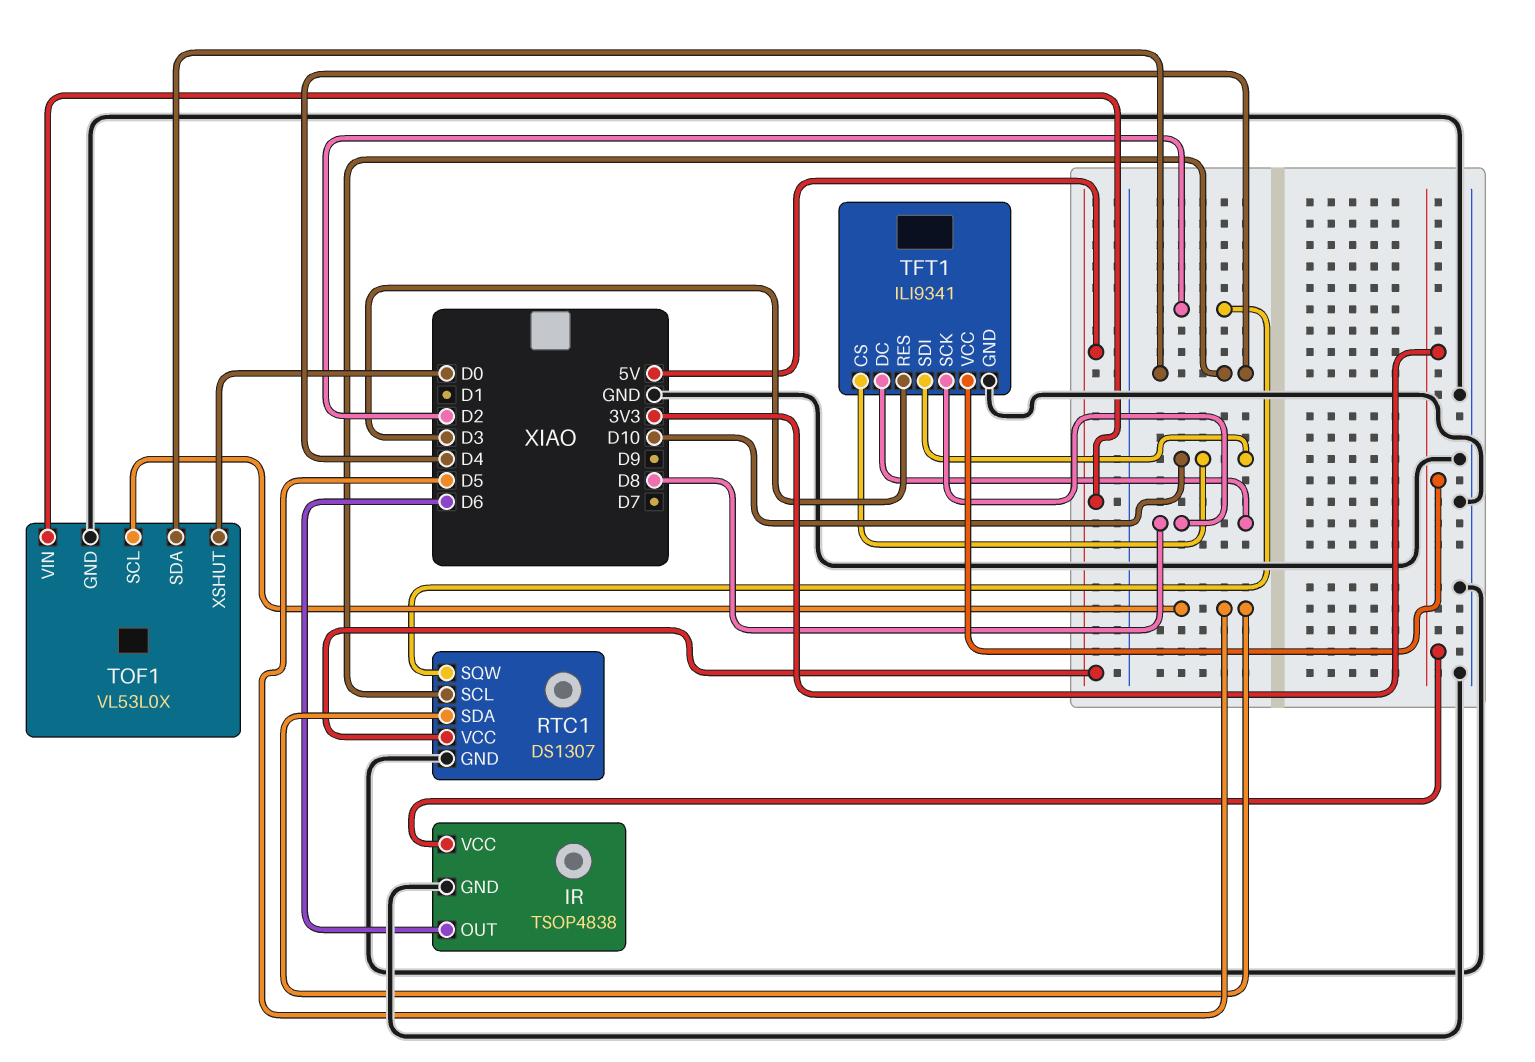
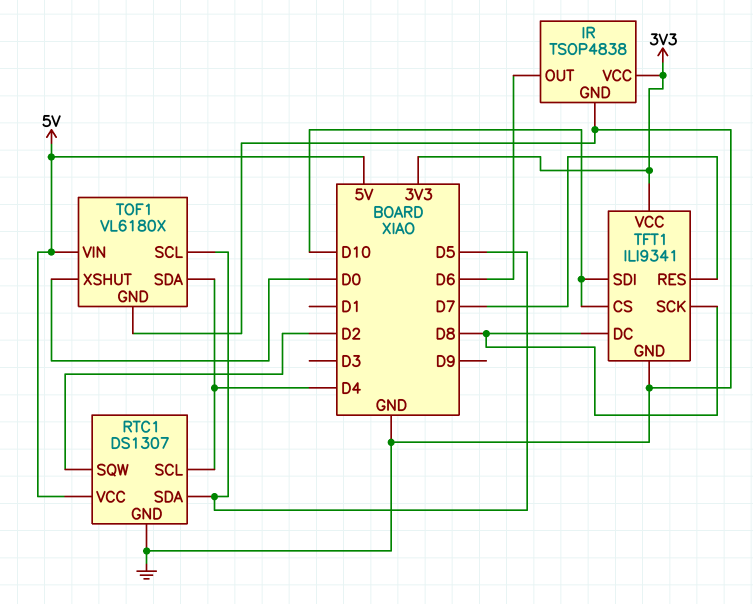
TFT1 pin RES: D3 -> D7
TOF1: VL53L0X -> VL6180X

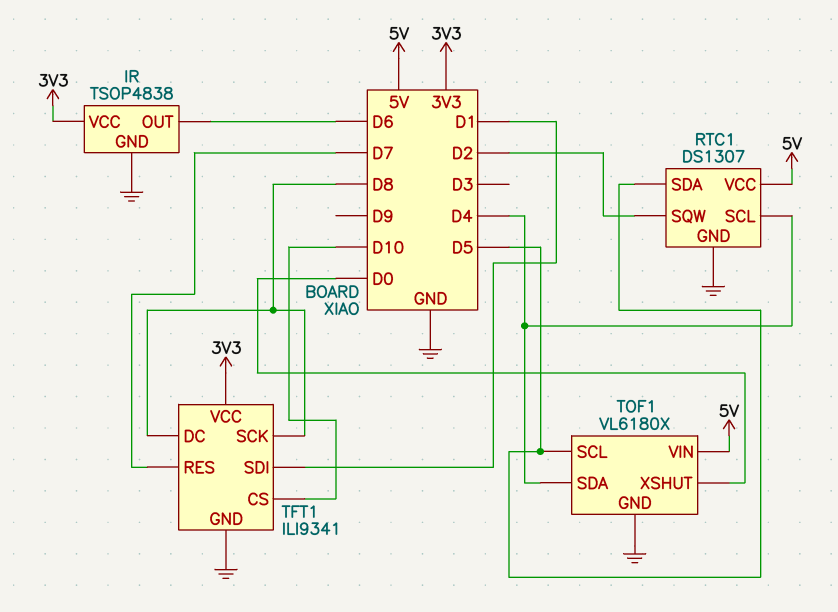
TFT1 pin SDI: D10 -> D1

